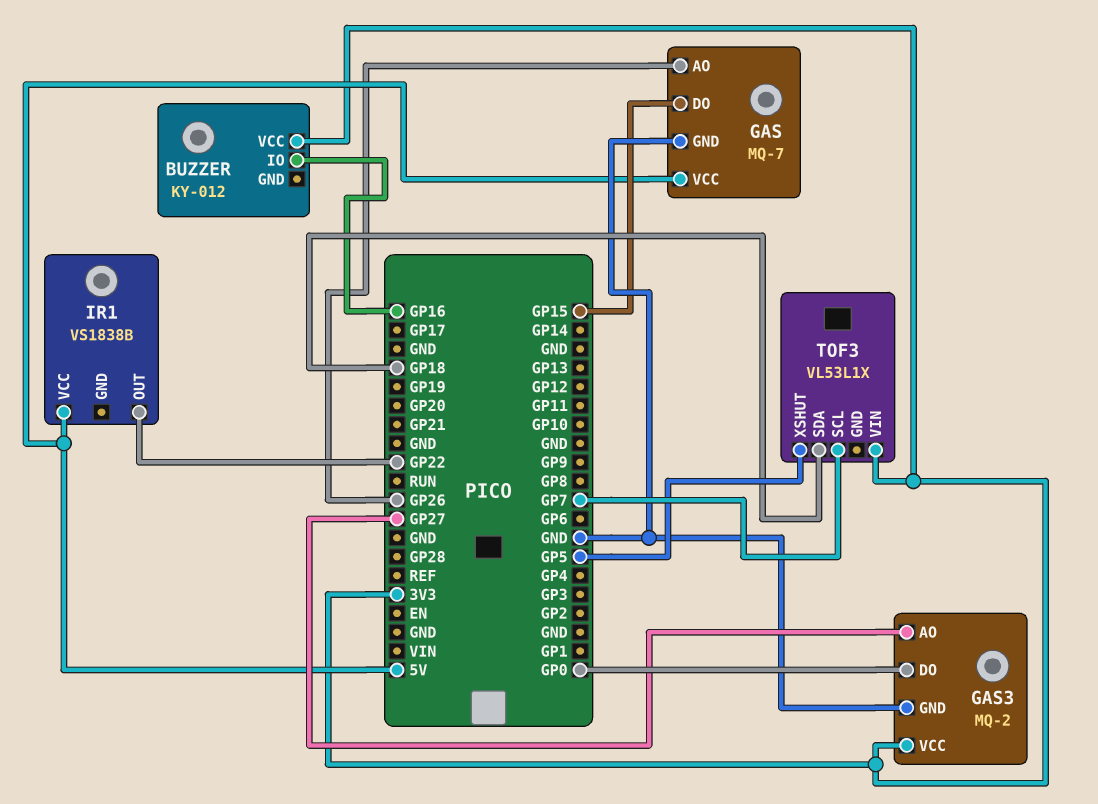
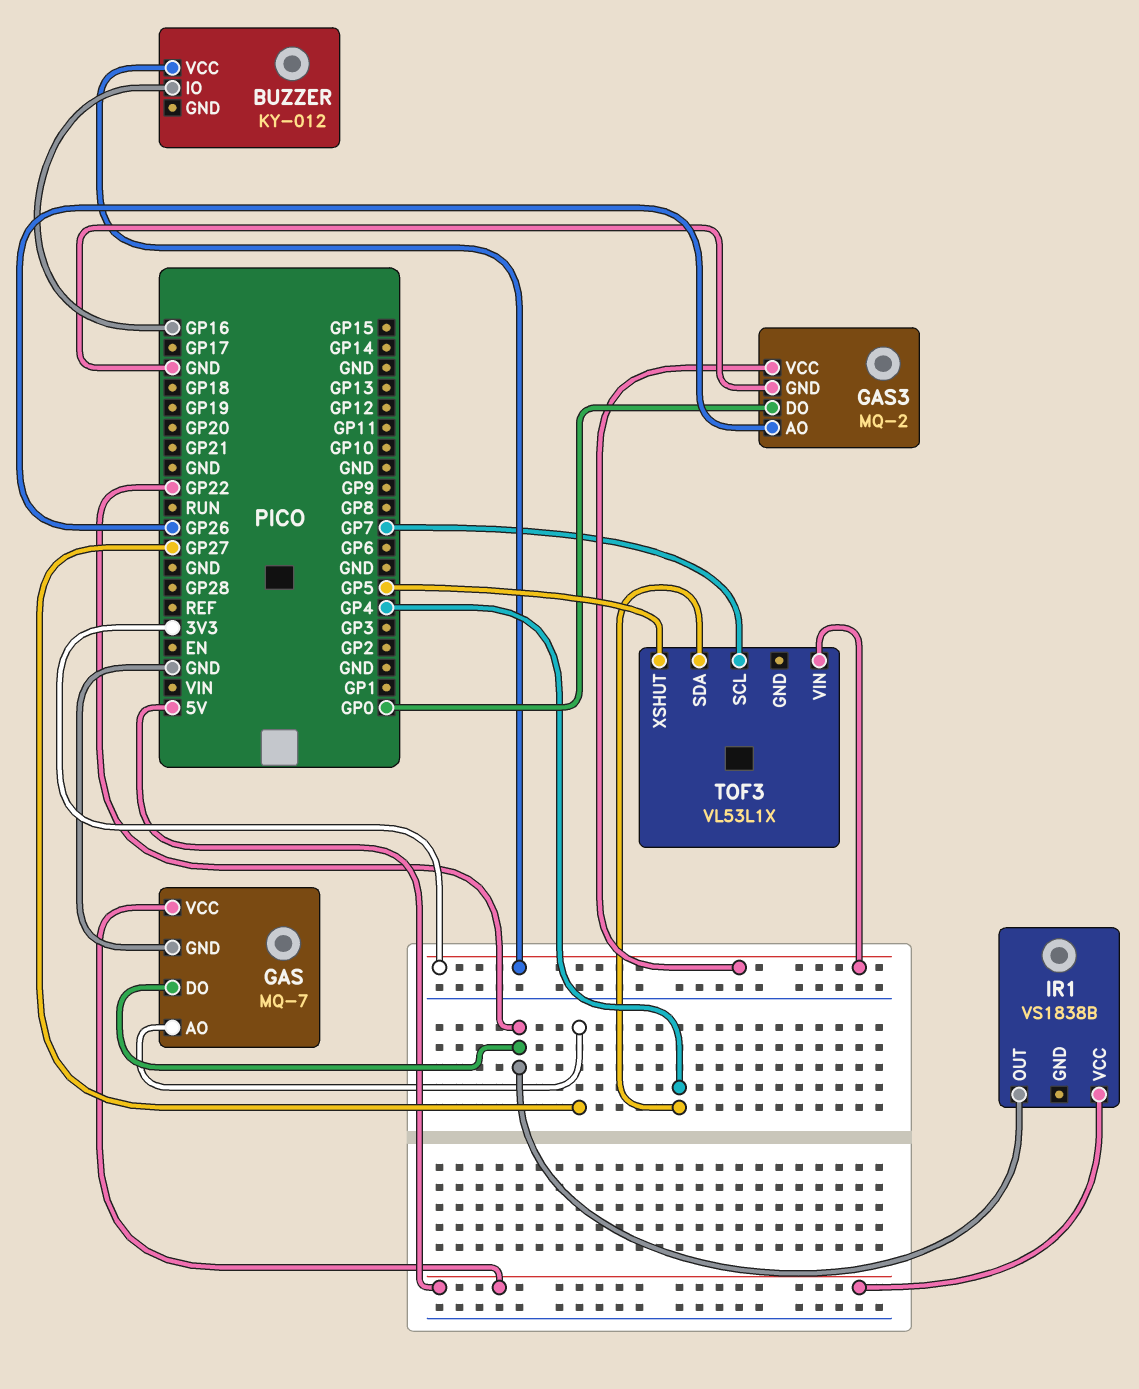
GAS pin AO: GP26 -> GP27
GAS pin DO: GP15 -> GP22
GAS3 pin AO: GP27 -> GP26
TOF3 pin SDA: GP18 -> GP4

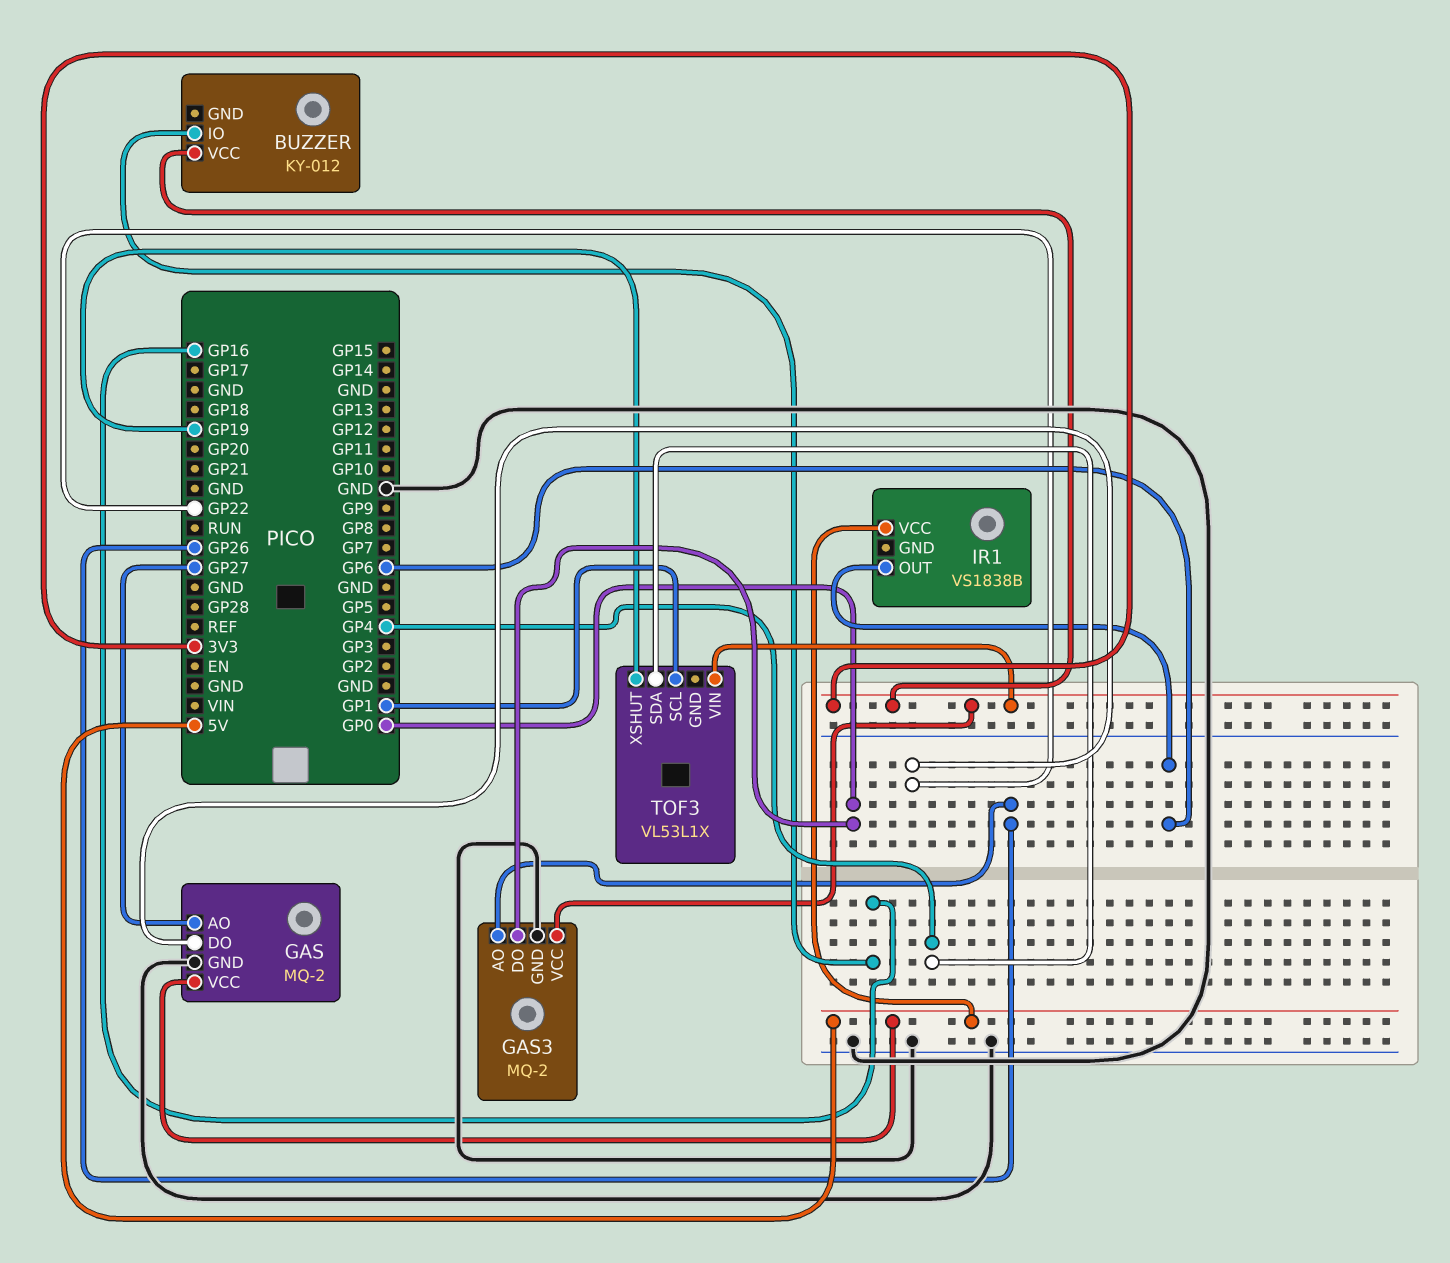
GAS: MQ-7 -> MQ-2
IR1 pin OUT: GP22 -> GP6
TOF3 pin SCL: GP7 -> GP1
TOF3 pin XSHUT: GP5 -> GP19

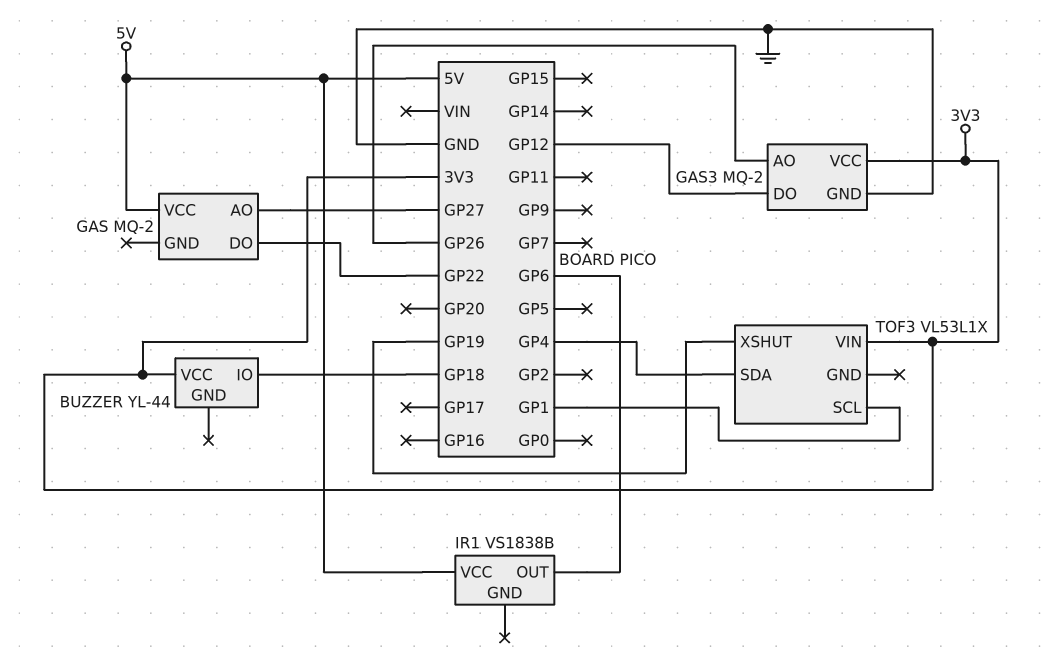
BUZZER: KY-012 -> YL-44
BUZZER pin IO: GP16 -> GP18
GAS pin GND: GND -> none
GAS3 pin DO: GP0 -> GP12

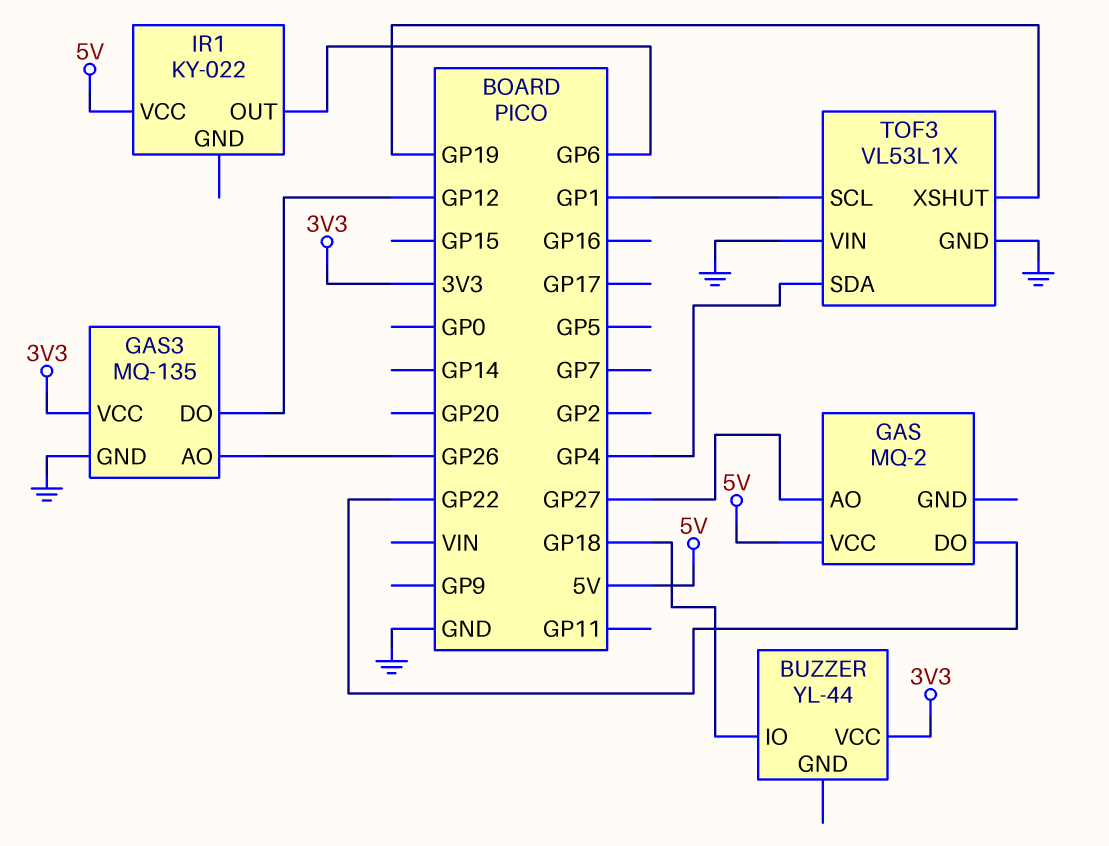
GAS3: MQ-2 -> MQ-135
IR1: VS1838B -> KY-022
TOF3 pin GND: none -> GND
TOF3 pin VIN: 3V3 -> GND

